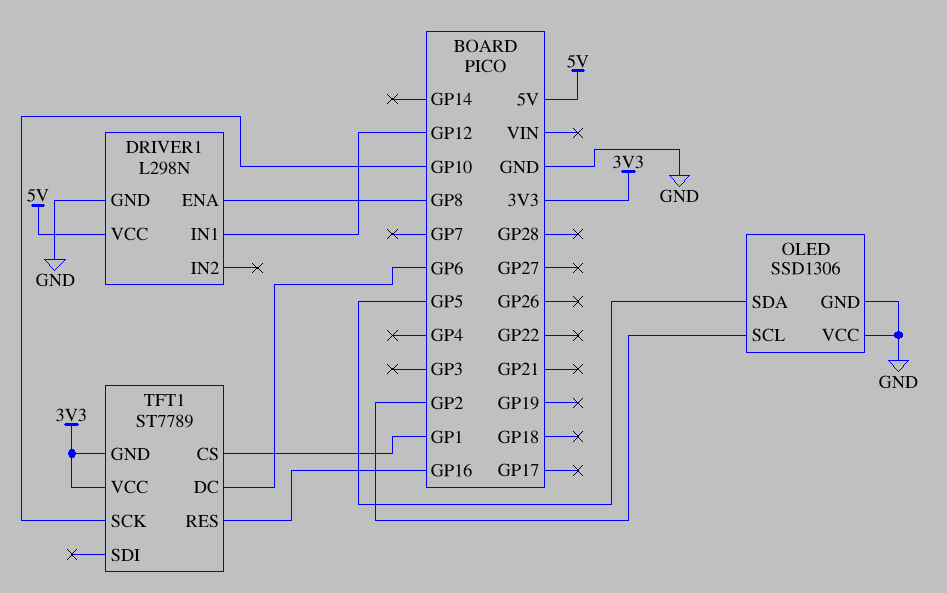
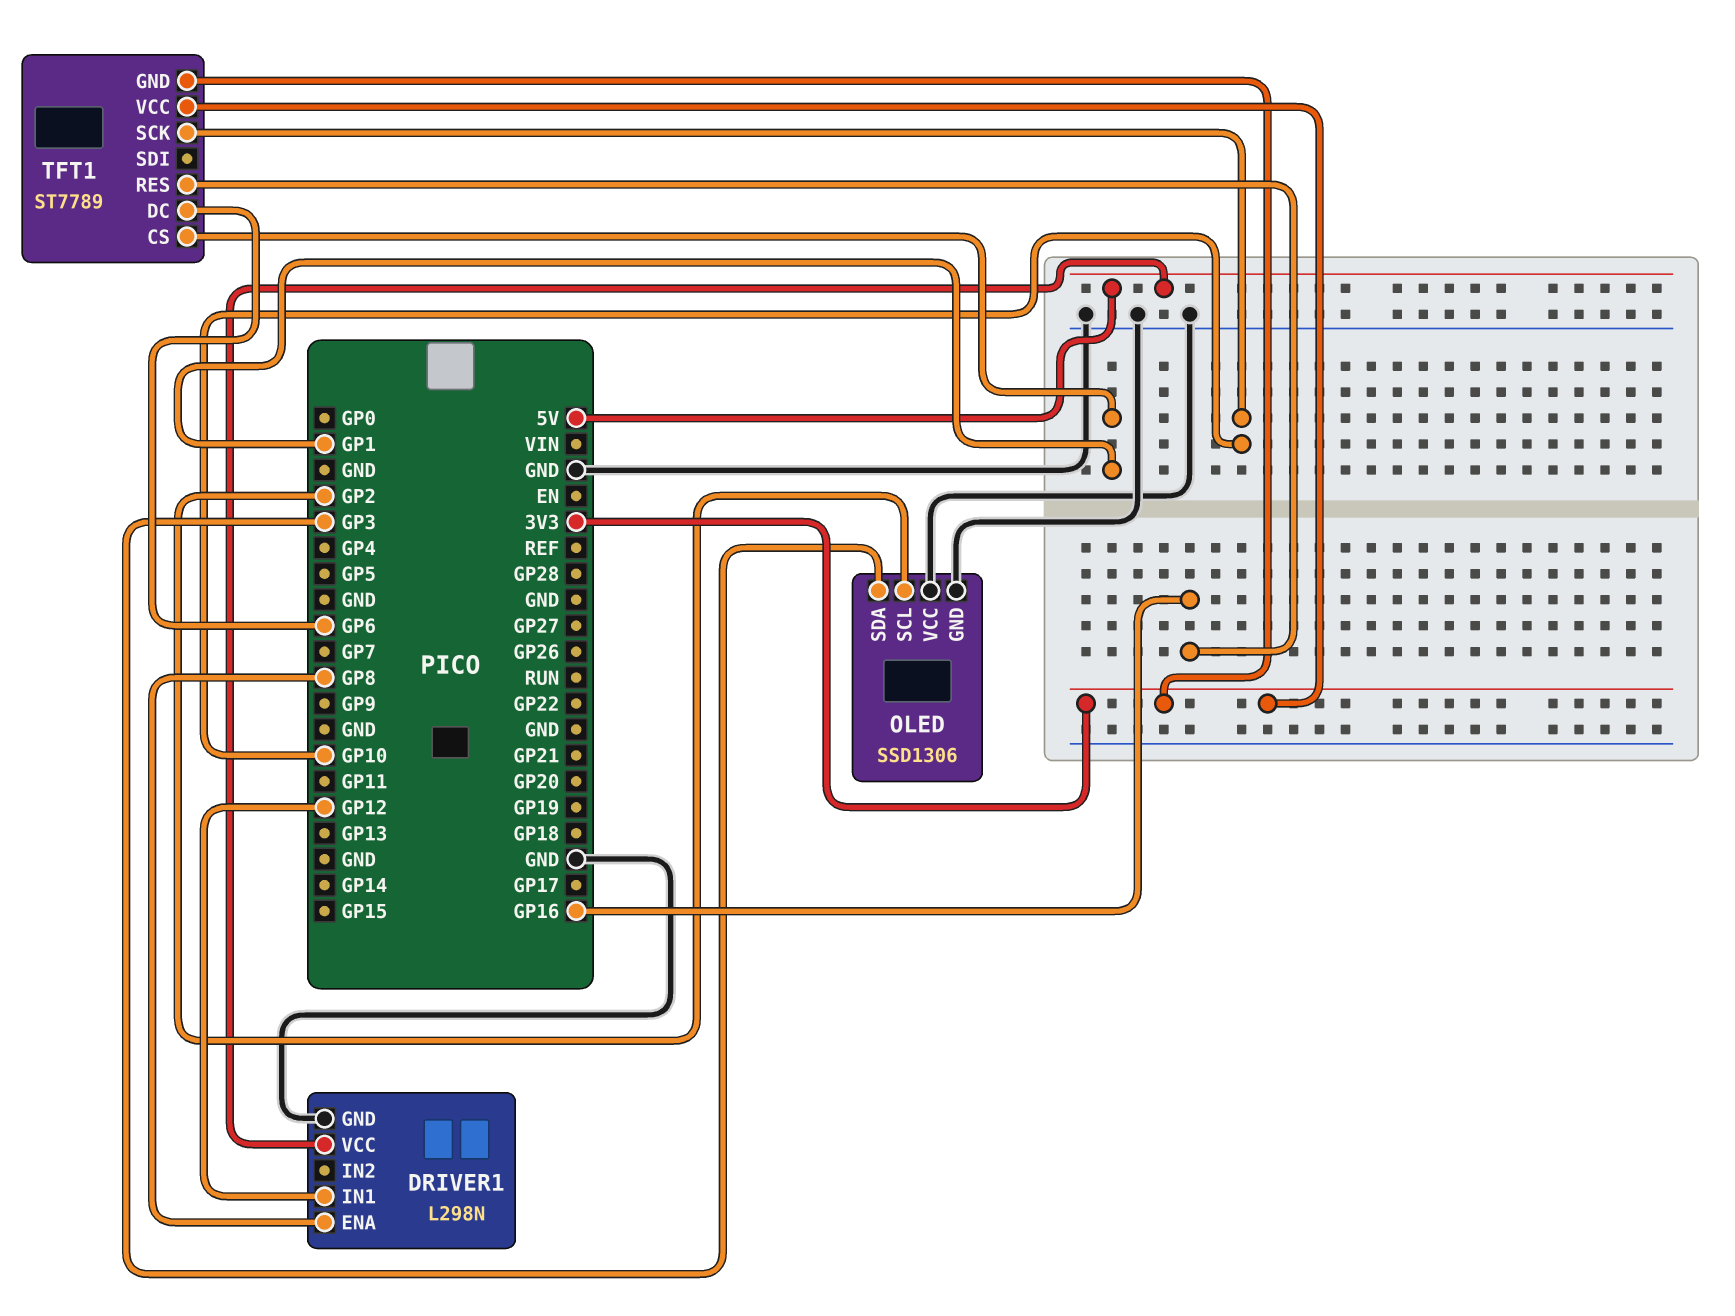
OLED pin SDA: GP5 -> GP3

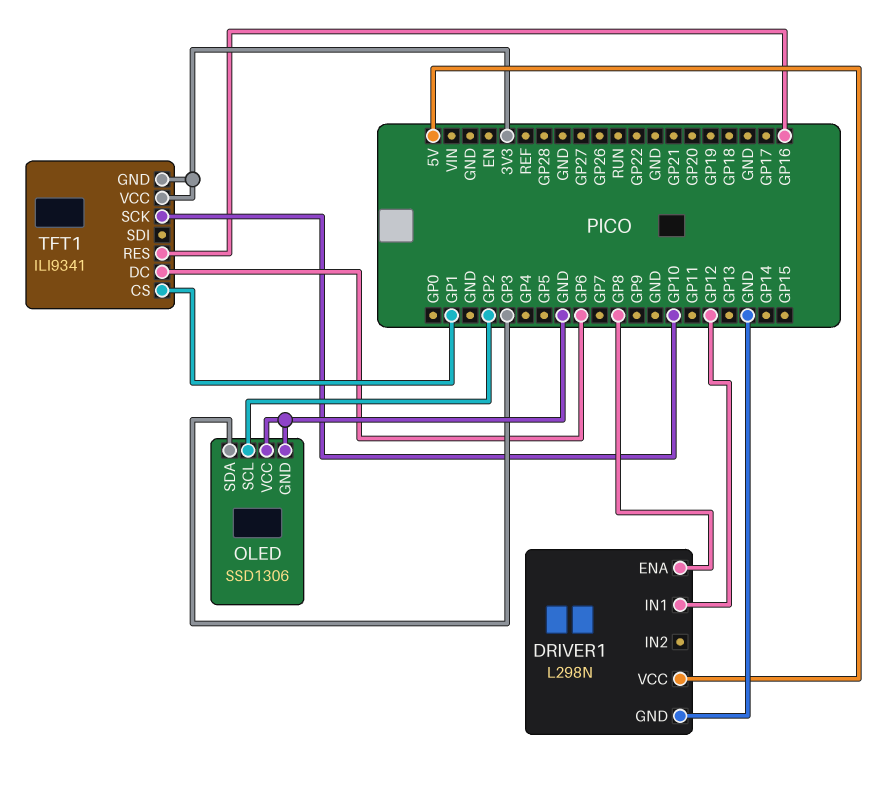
TFT1: ST7789 -> ILI9341

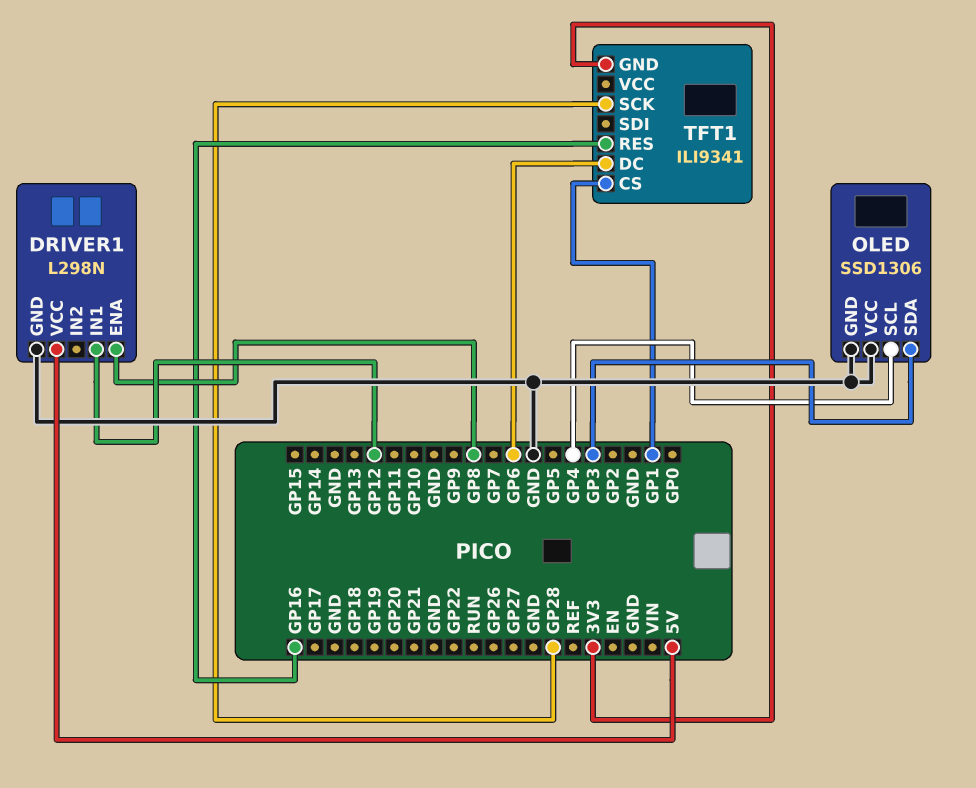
OLED pin SCL: GP2 -> GP4
TFT1 pin SCK: GP10 -> GP28
TFT1 pin VCC: 3V3 -> none

